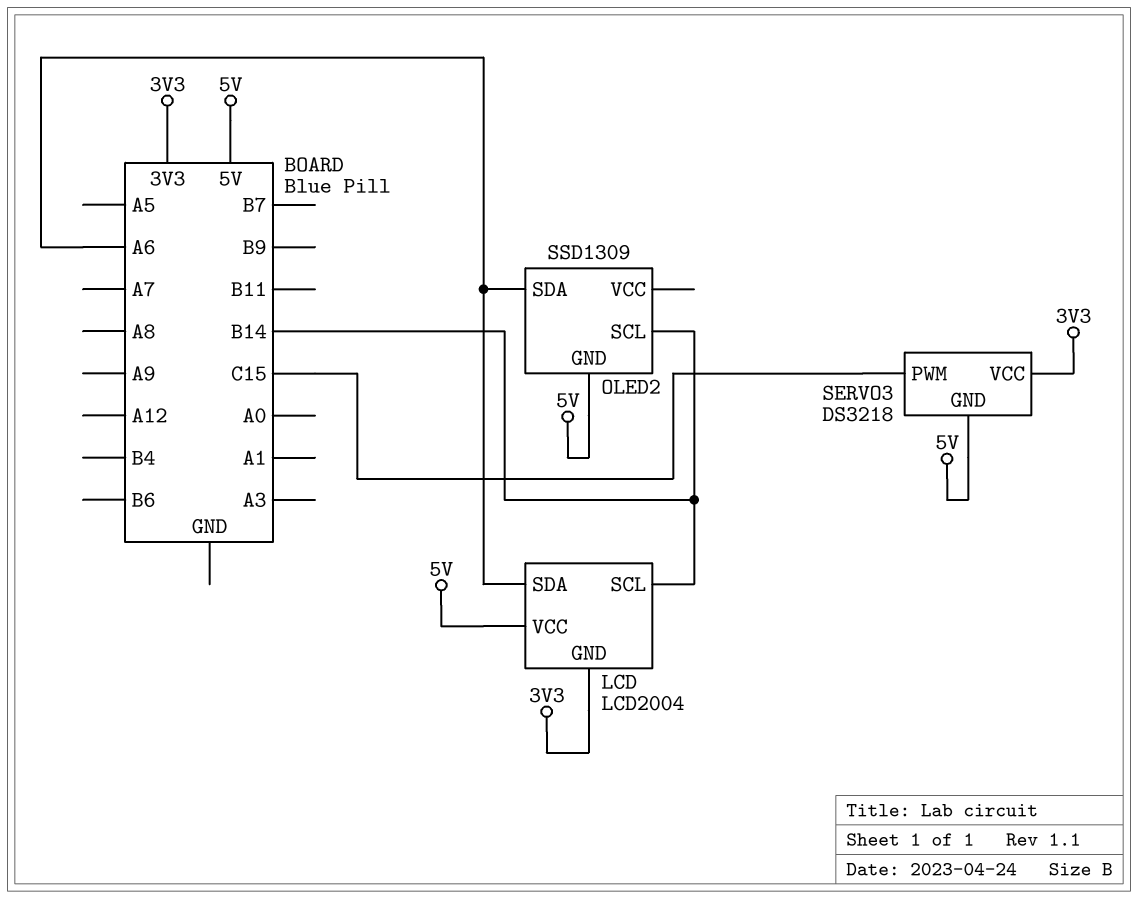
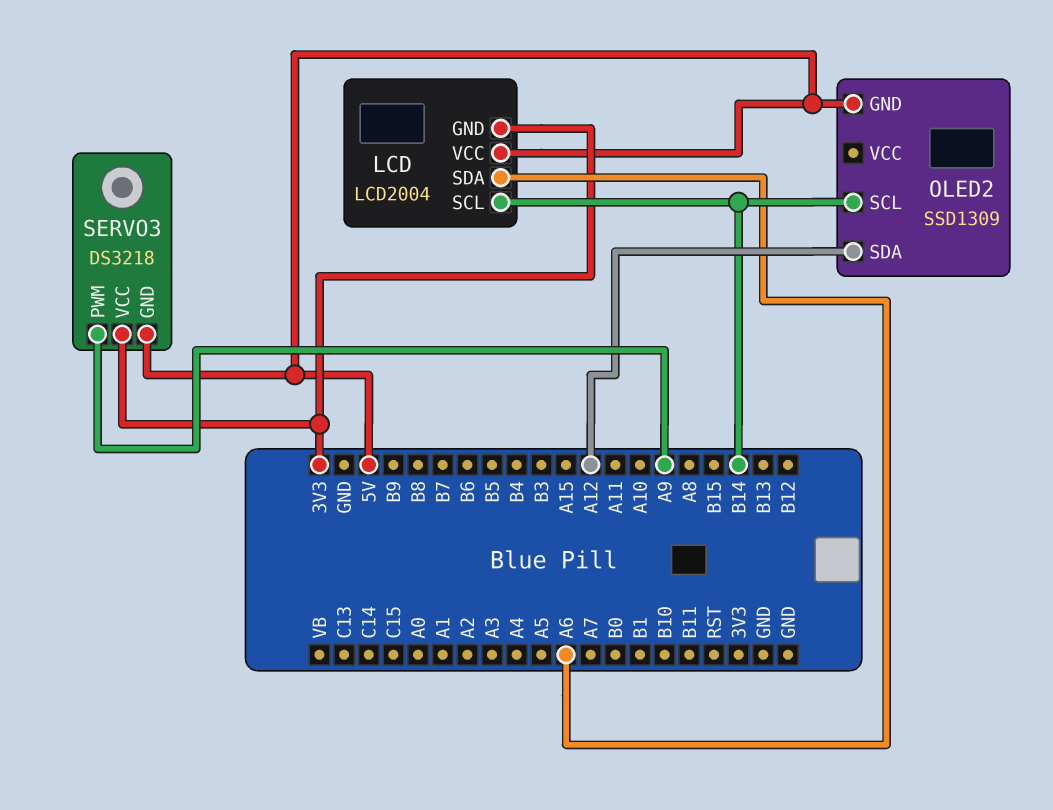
OLED2 pin SDA: A6 -> A12
SERVO3 pin PWM: C15 -> A9

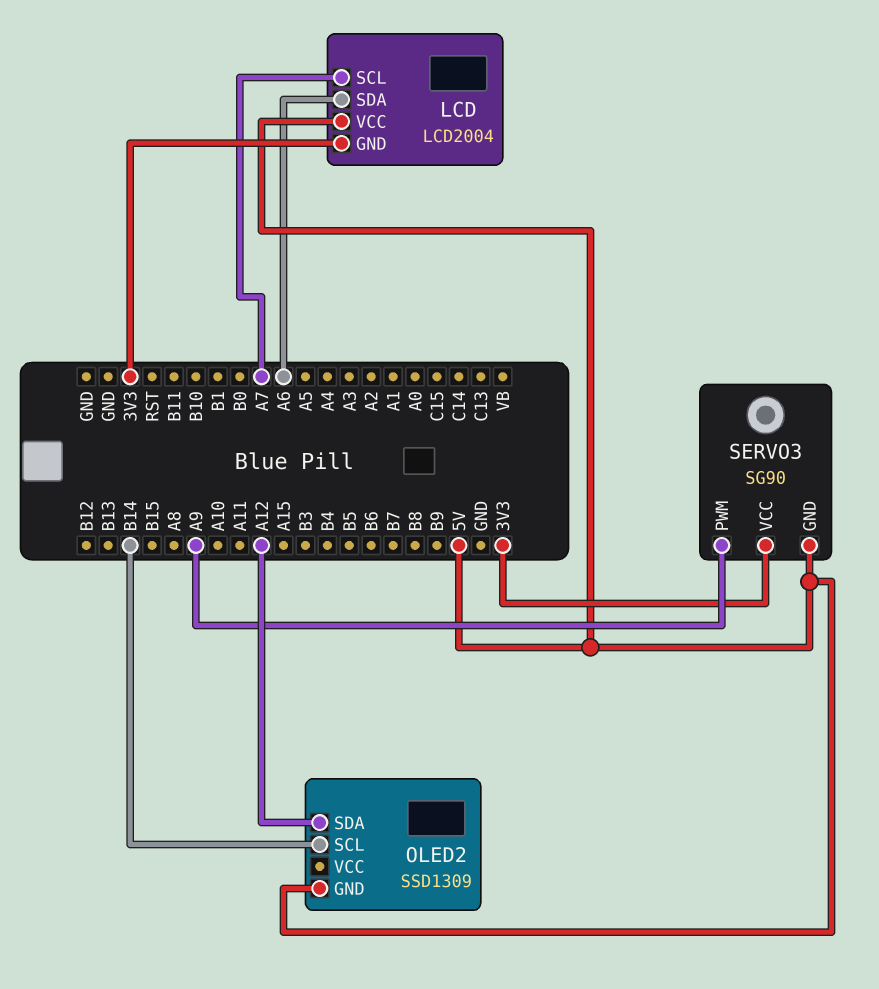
LCD pin SCL: B14 -> A7
SERVO3: DS3218 -> SG90

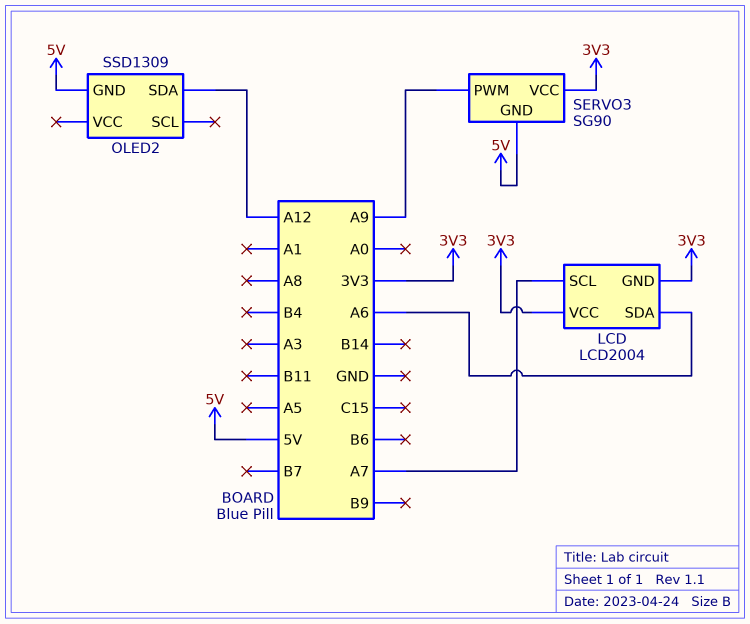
LCD pin VCC: 5V -> 3V3
OLED2 pin SCL: B14 -> none

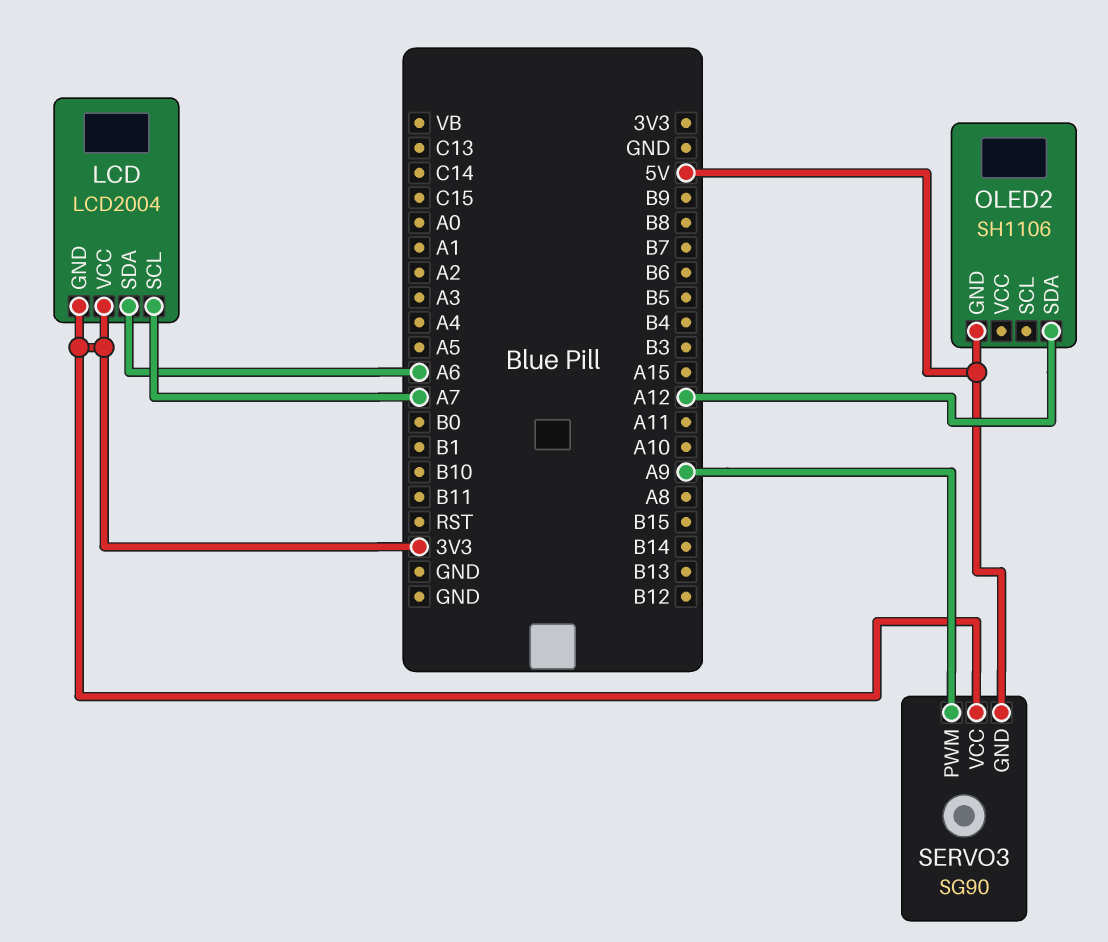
OLED2: SSD1309 -> SH1106

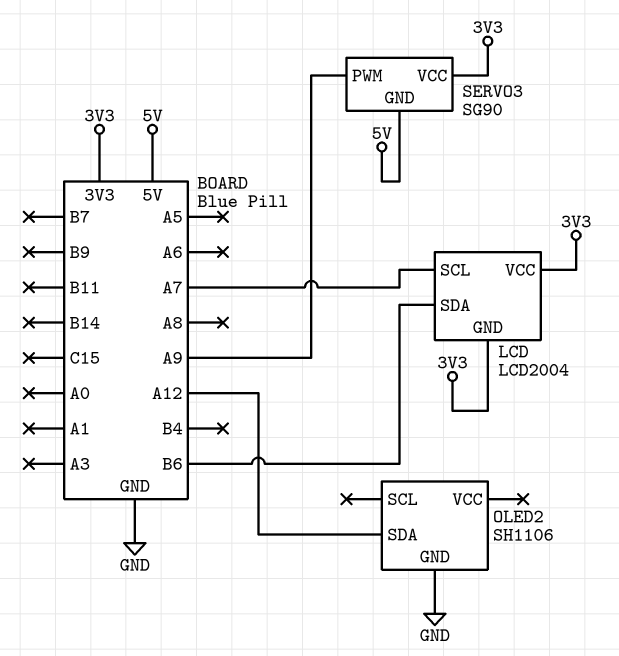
LCD pin SDA: A6 -> B6
OLED2 pin GND: 5V -> GND

